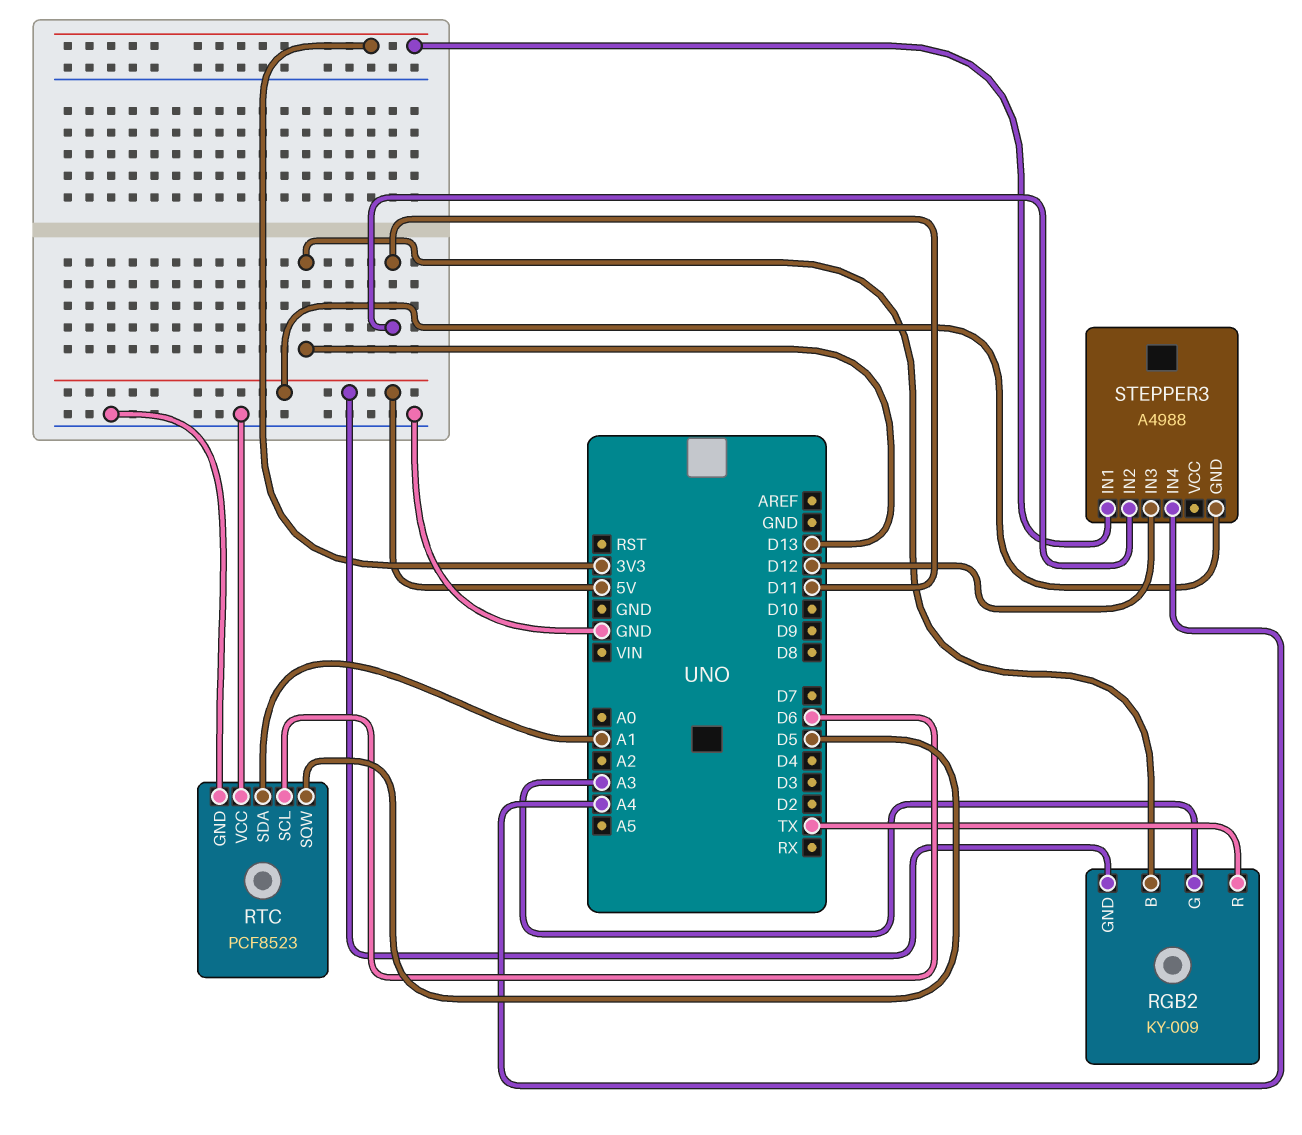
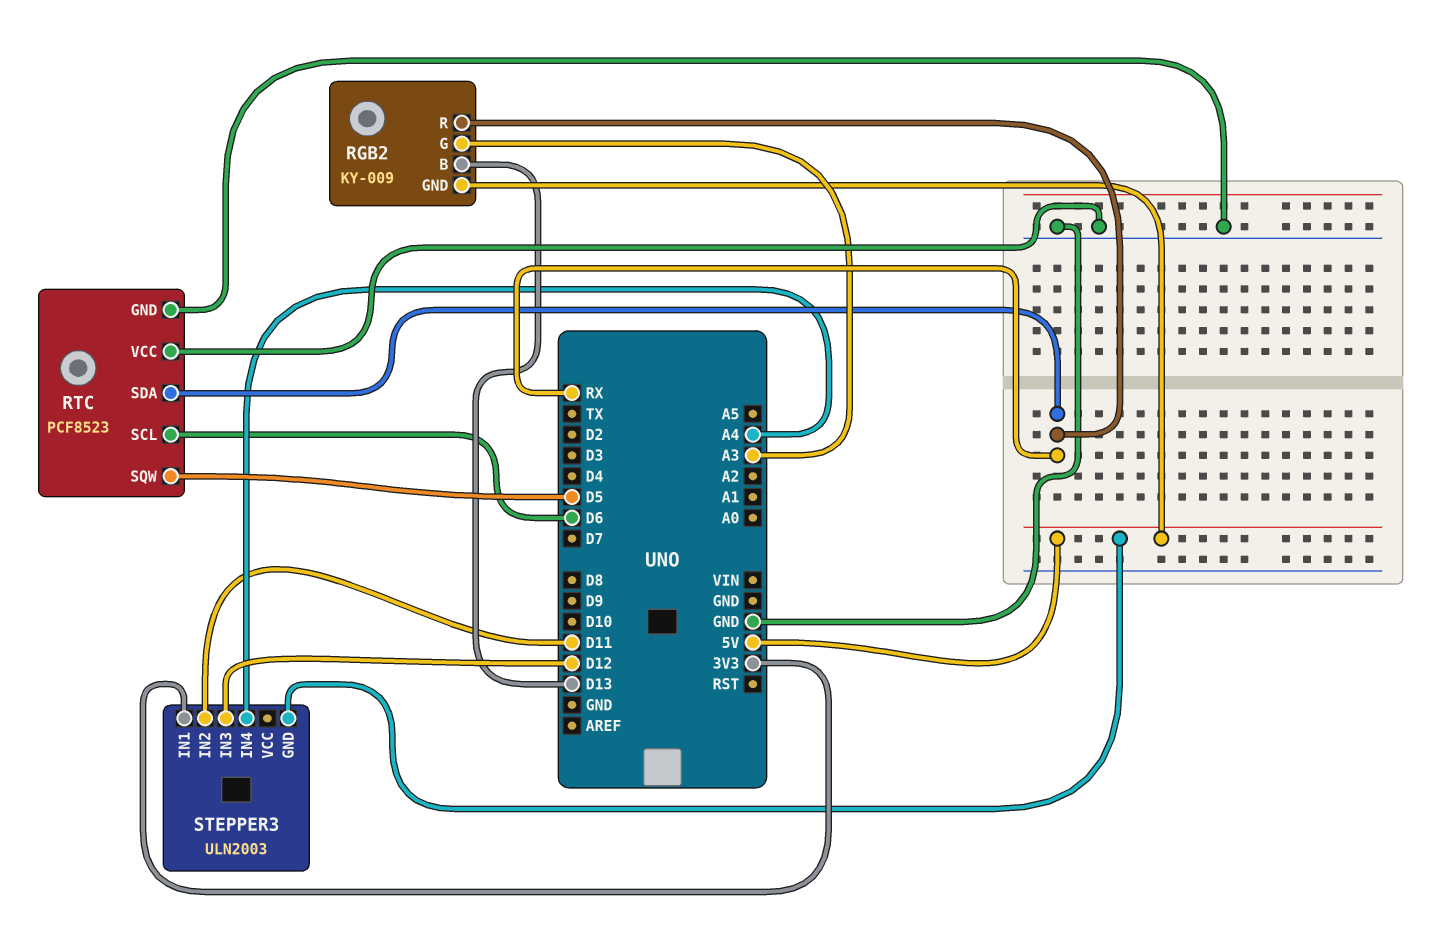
RGB2 pin R: TX -> RX
RTC pin SDA: A1 -> RX
STEPPER3: A4988 -> ULN2003

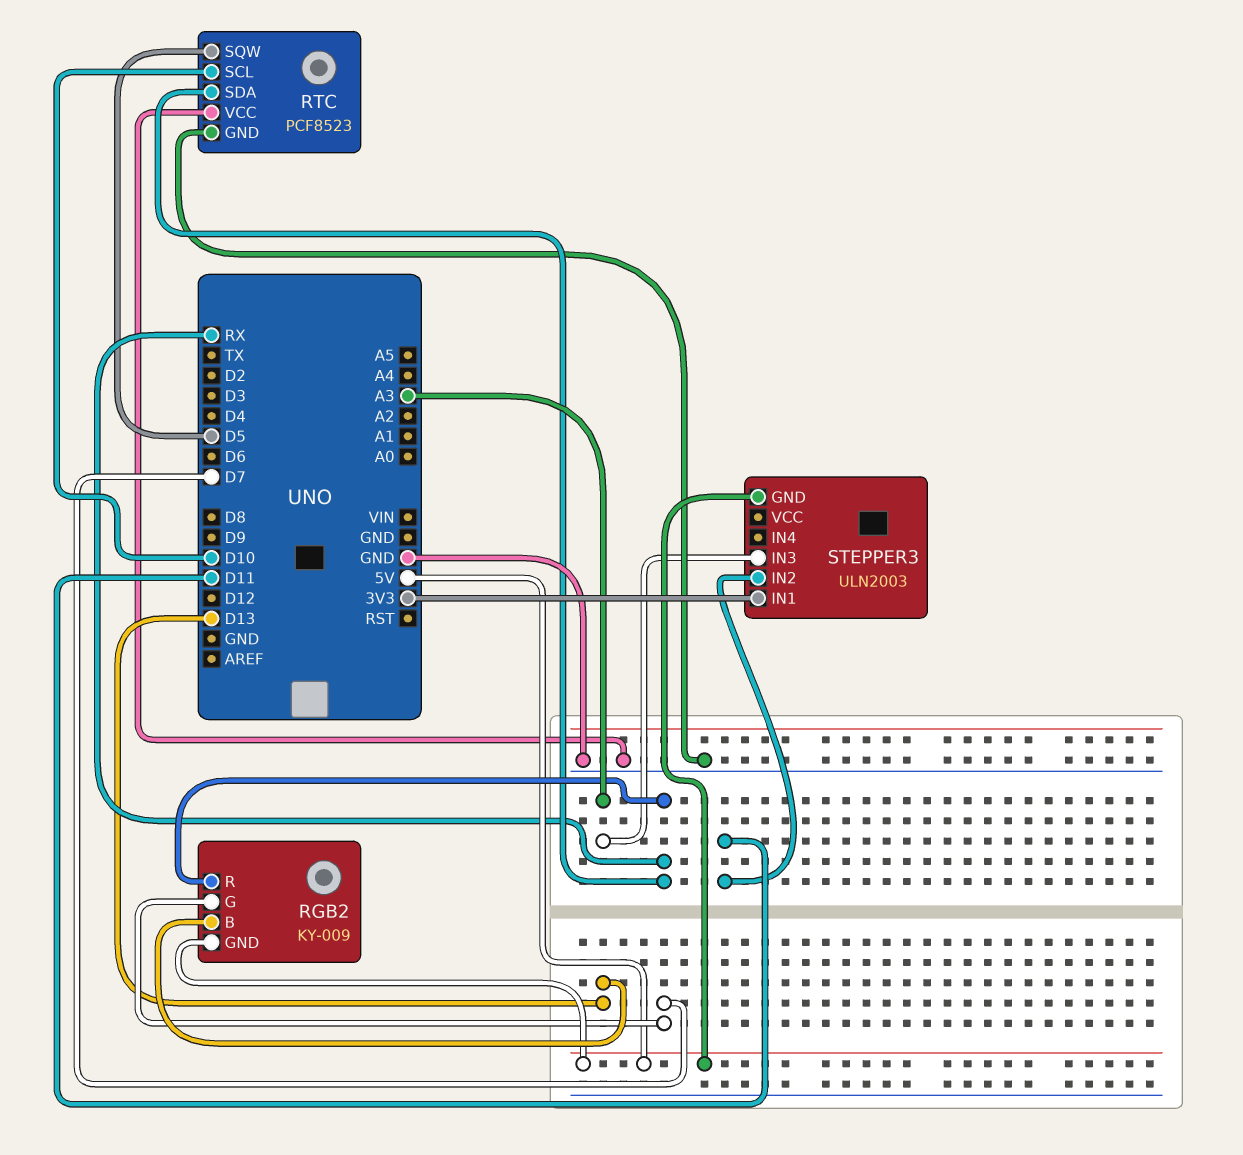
RGB2 pin G: A3 -> D7
RTC pin SCL: D6 -> D10
STEPPER3 pin IN3: D12 -> A3
STEPPER3 pin IN4: A4 -> none

